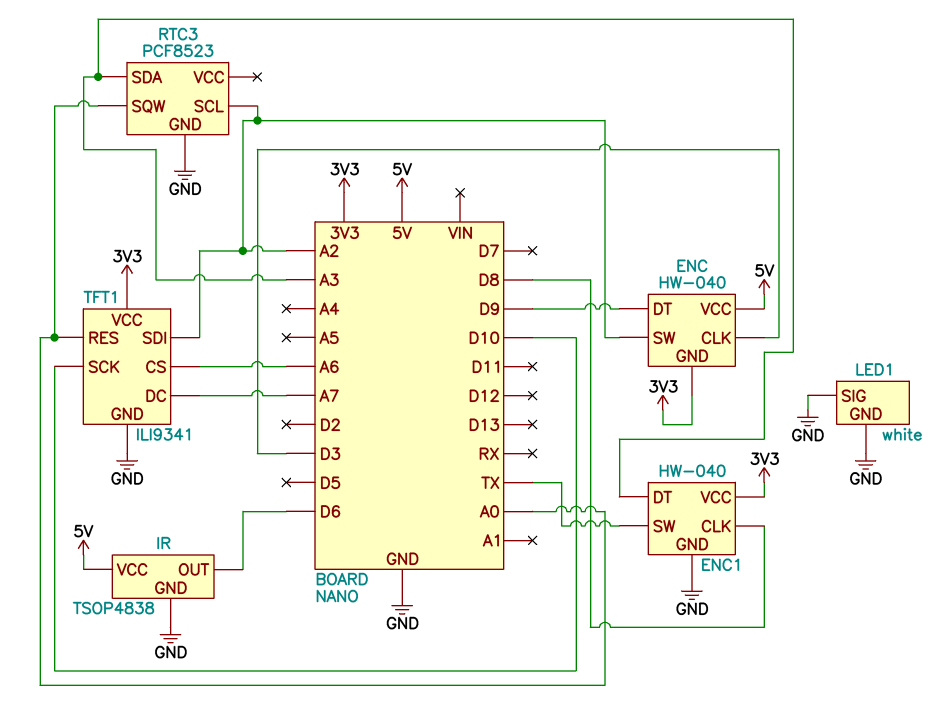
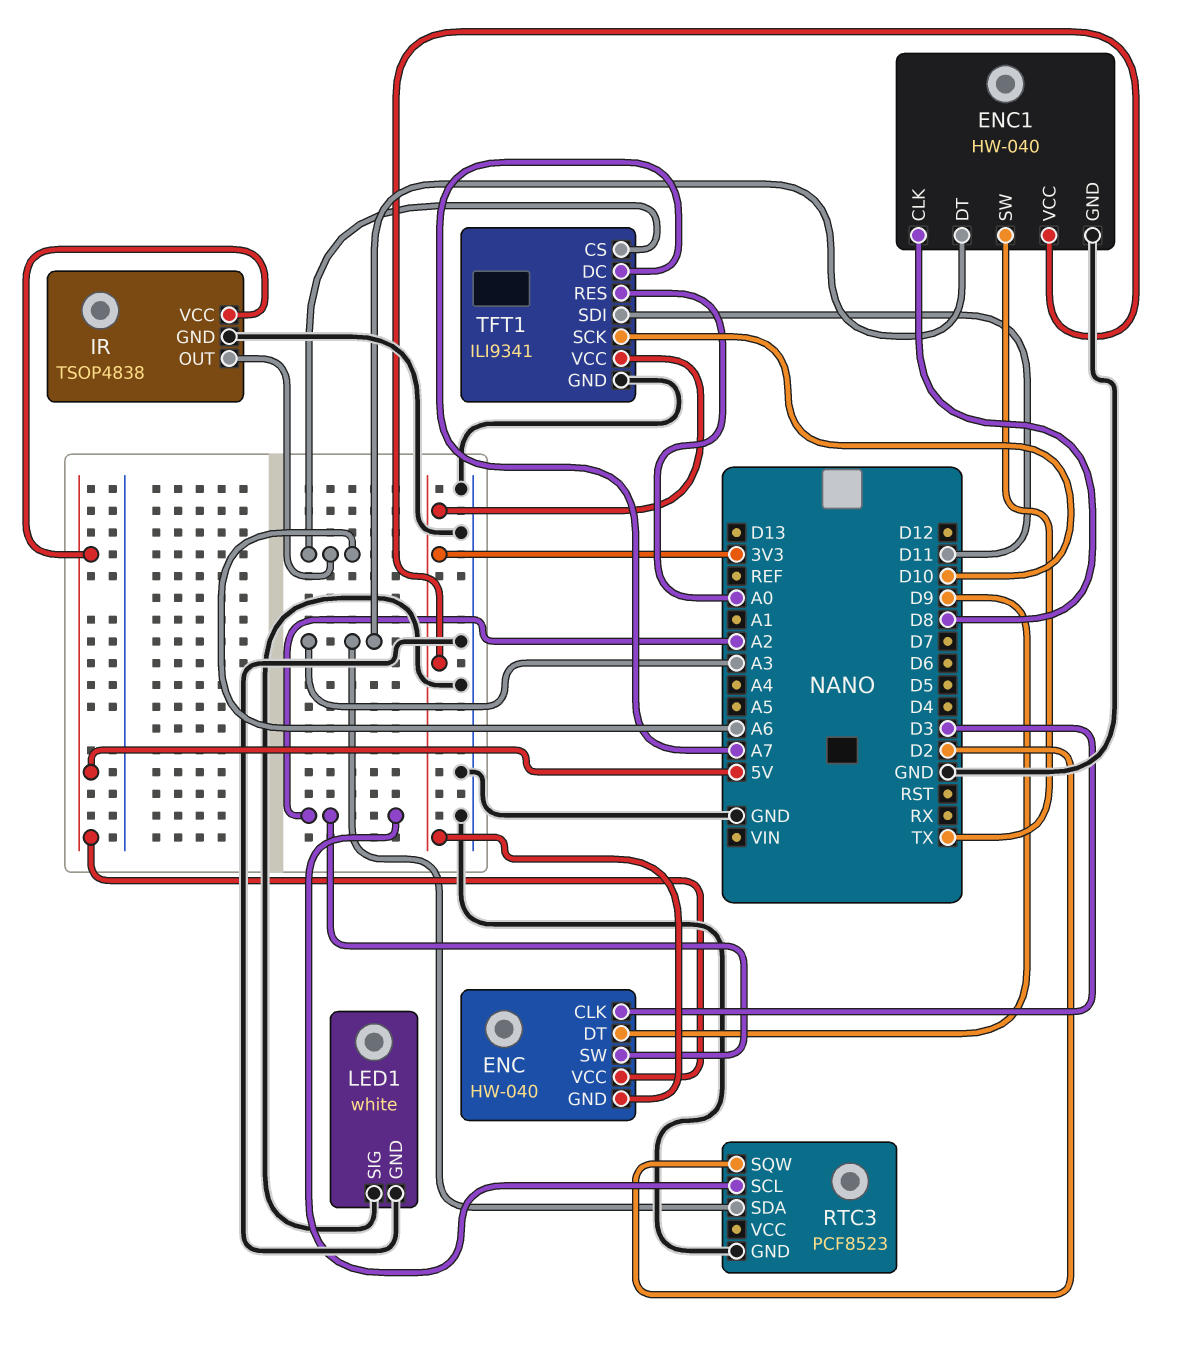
IR pin OUT: D6 -> A6
RTC3 pin SQW: A0 -> D2
TFT1 pin SDI: A2 -> D11

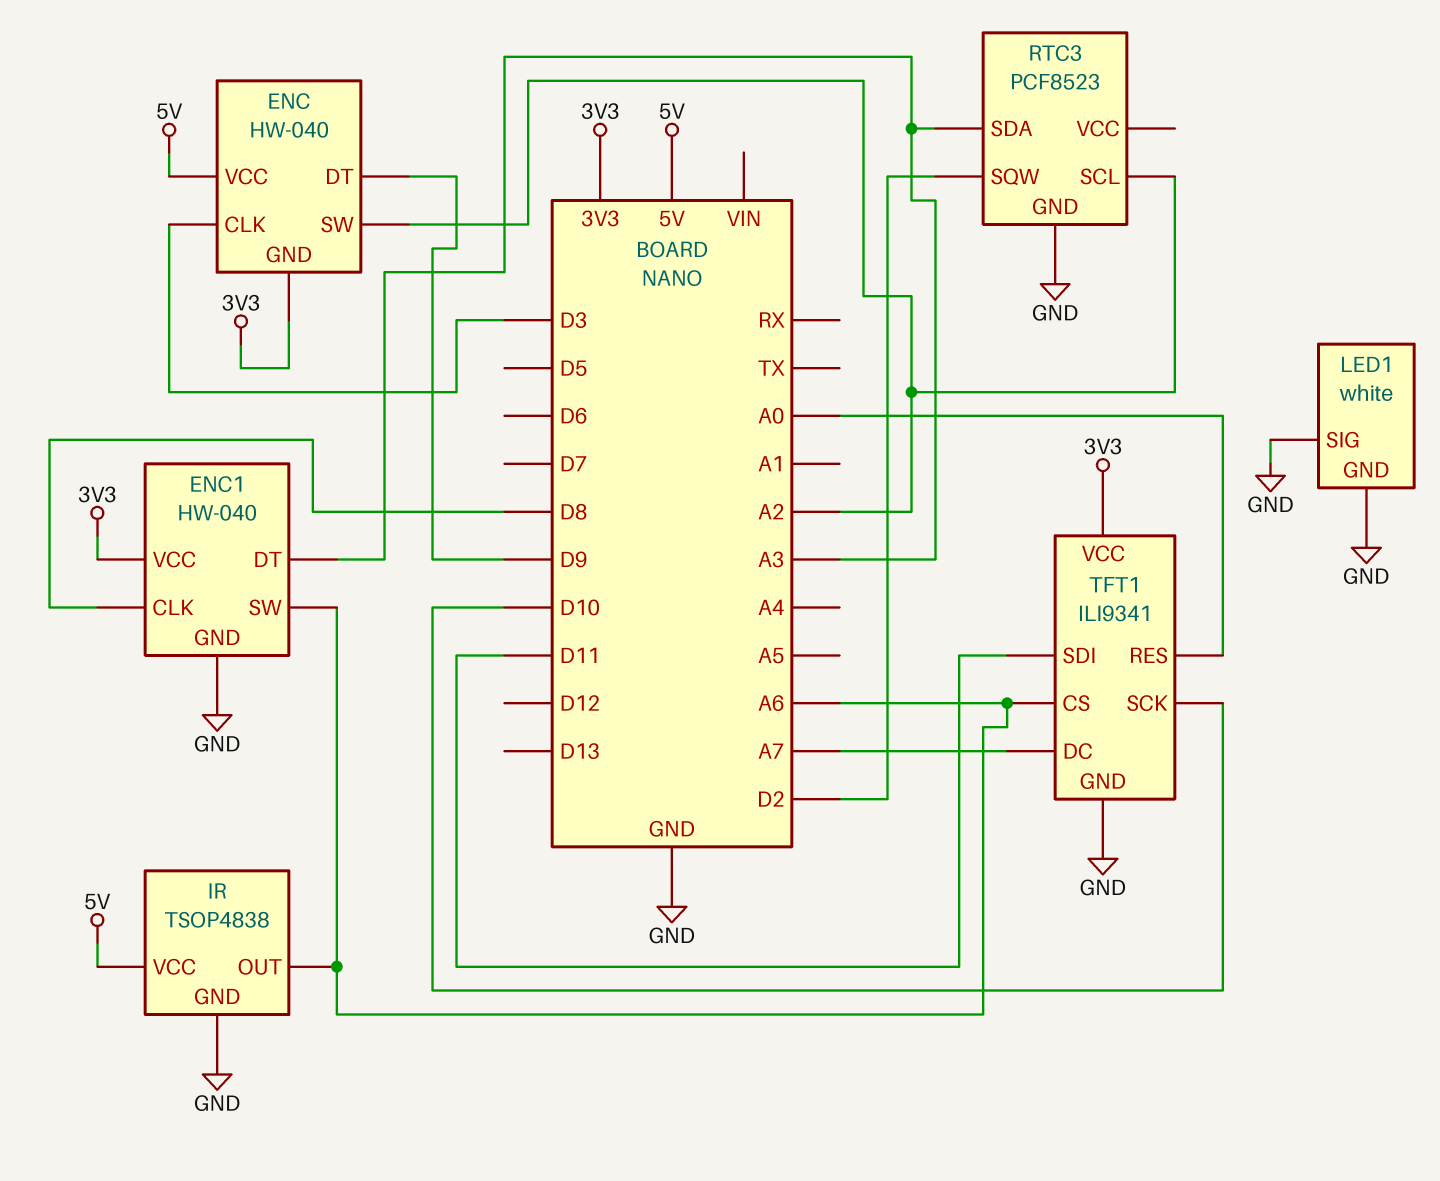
ENC1 pin SW: TX -> A6

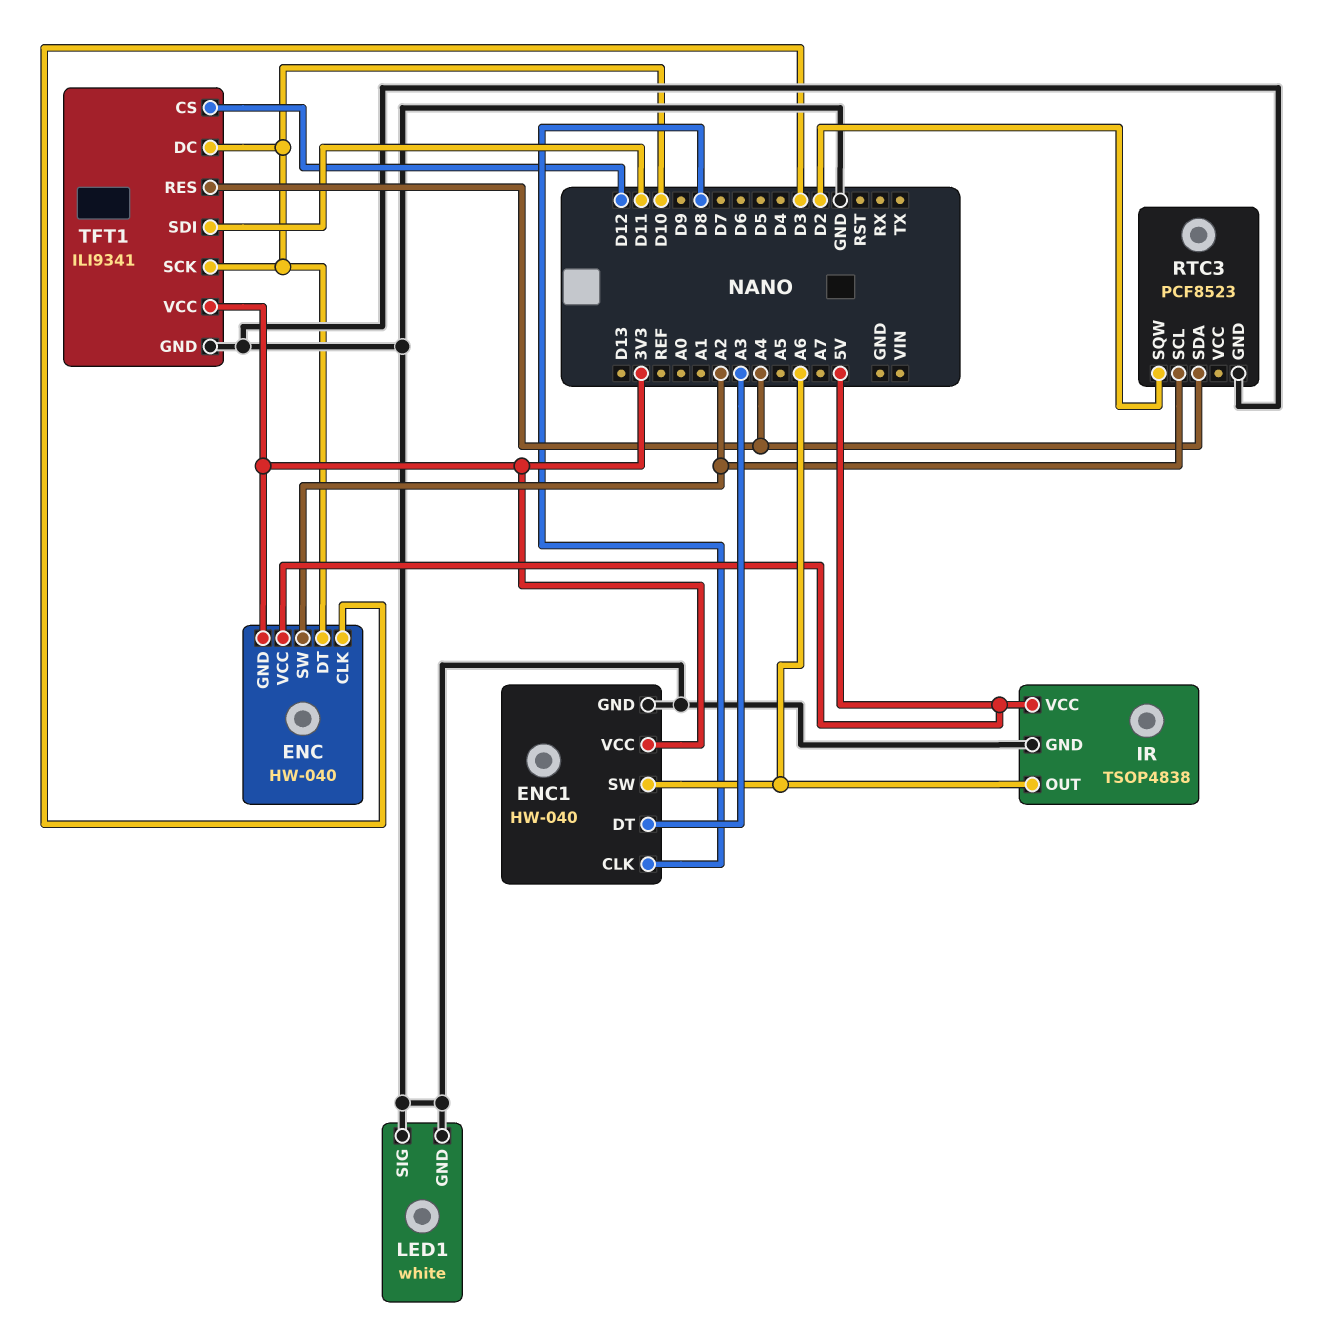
ENC pin DT: D9 -> D10
RTC3 pin SDA: A3 -> A4
TFT1 pin CS: A6 -> D12
TFT1 pin DC: A7 -> D10
TFT1 pin RES: A0 -> A4

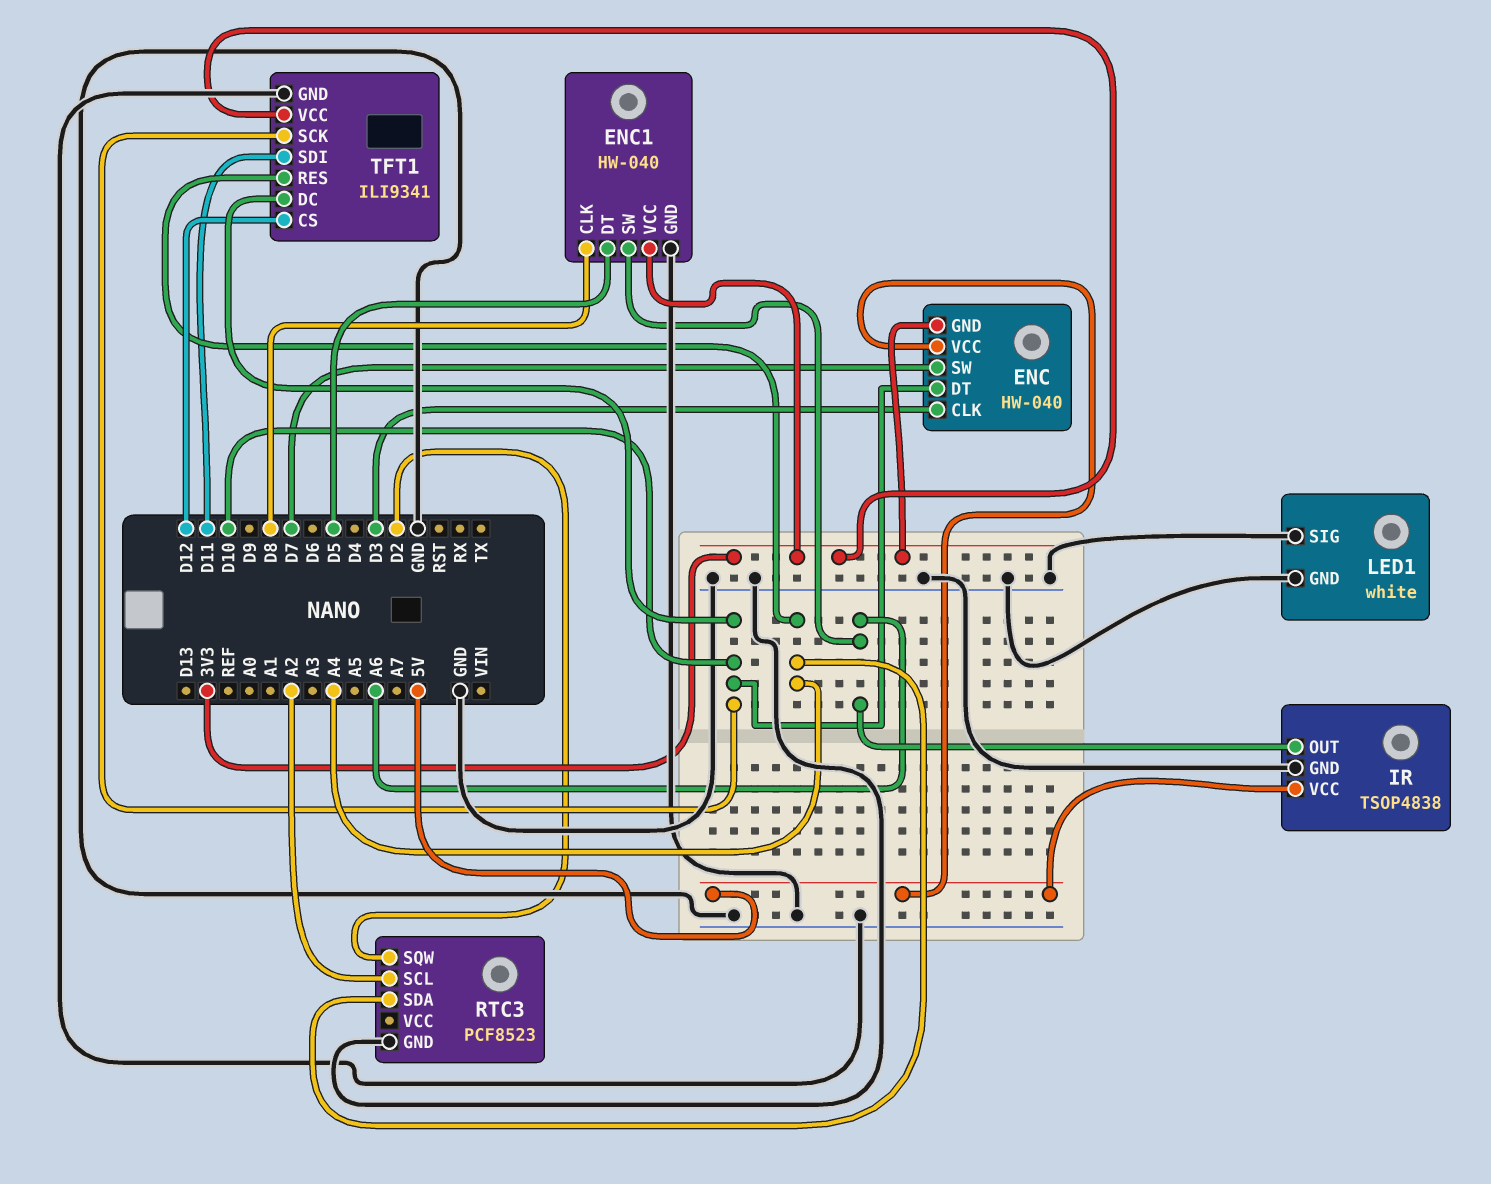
ENC pin SW: A2 -> D7
ENC1 pin DT: A3 -> D5

